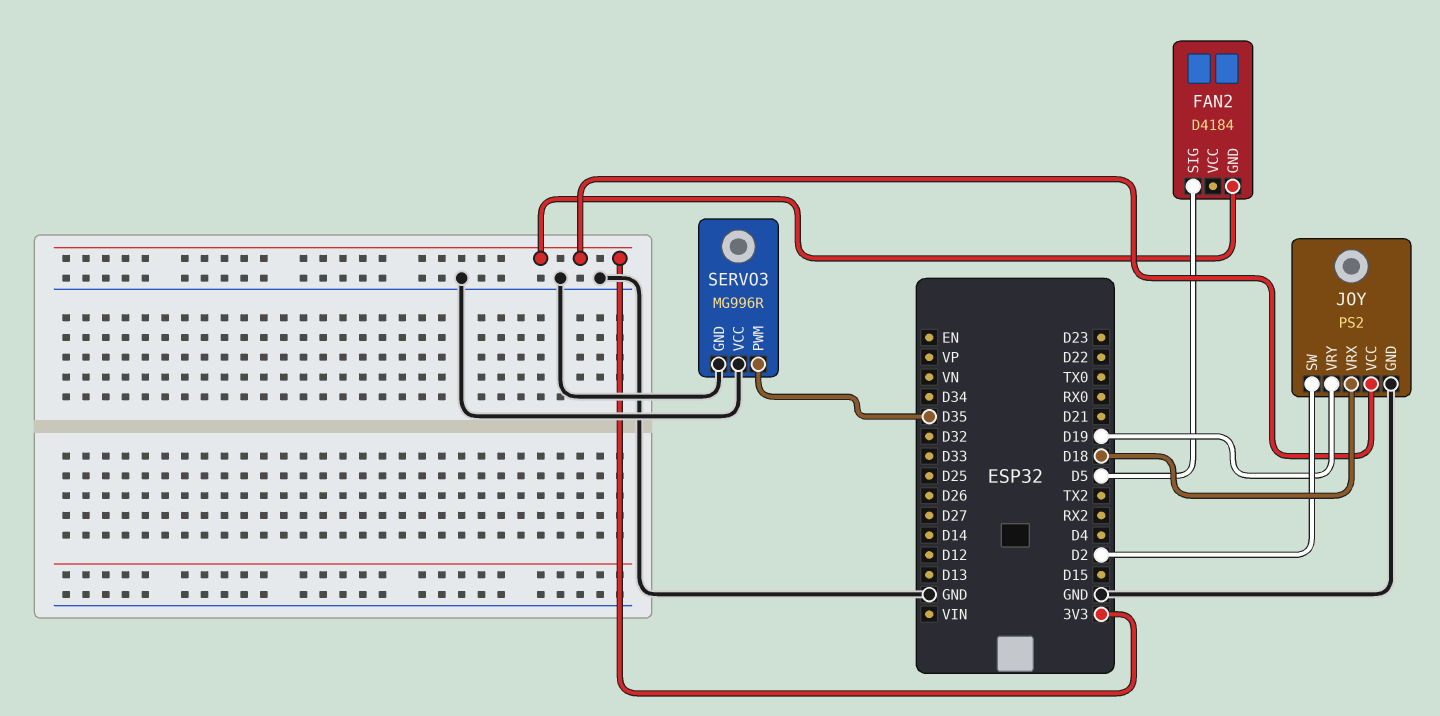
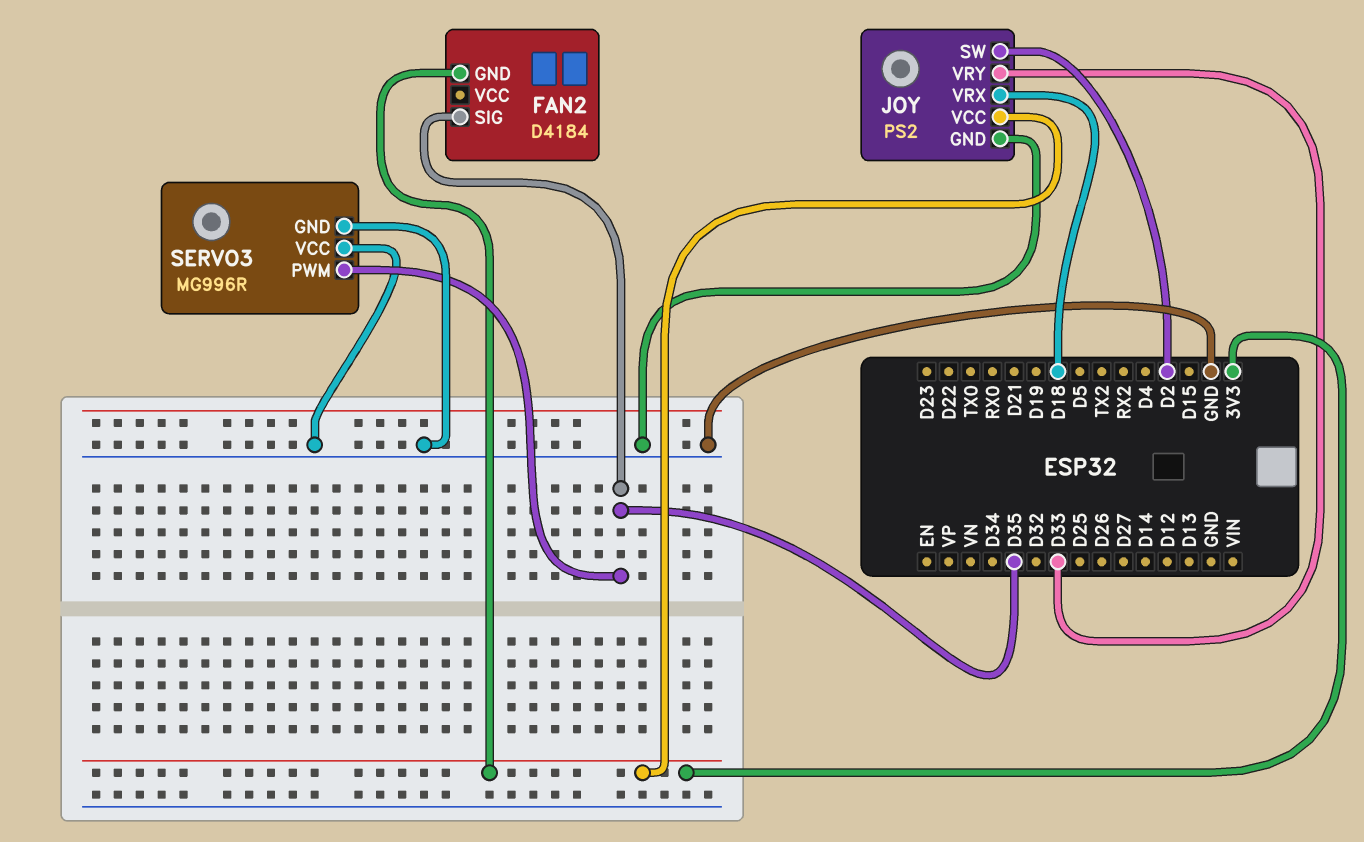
FAN2 pin SIG: D5 -> D35
JOY pin VRY: D19 -> D33

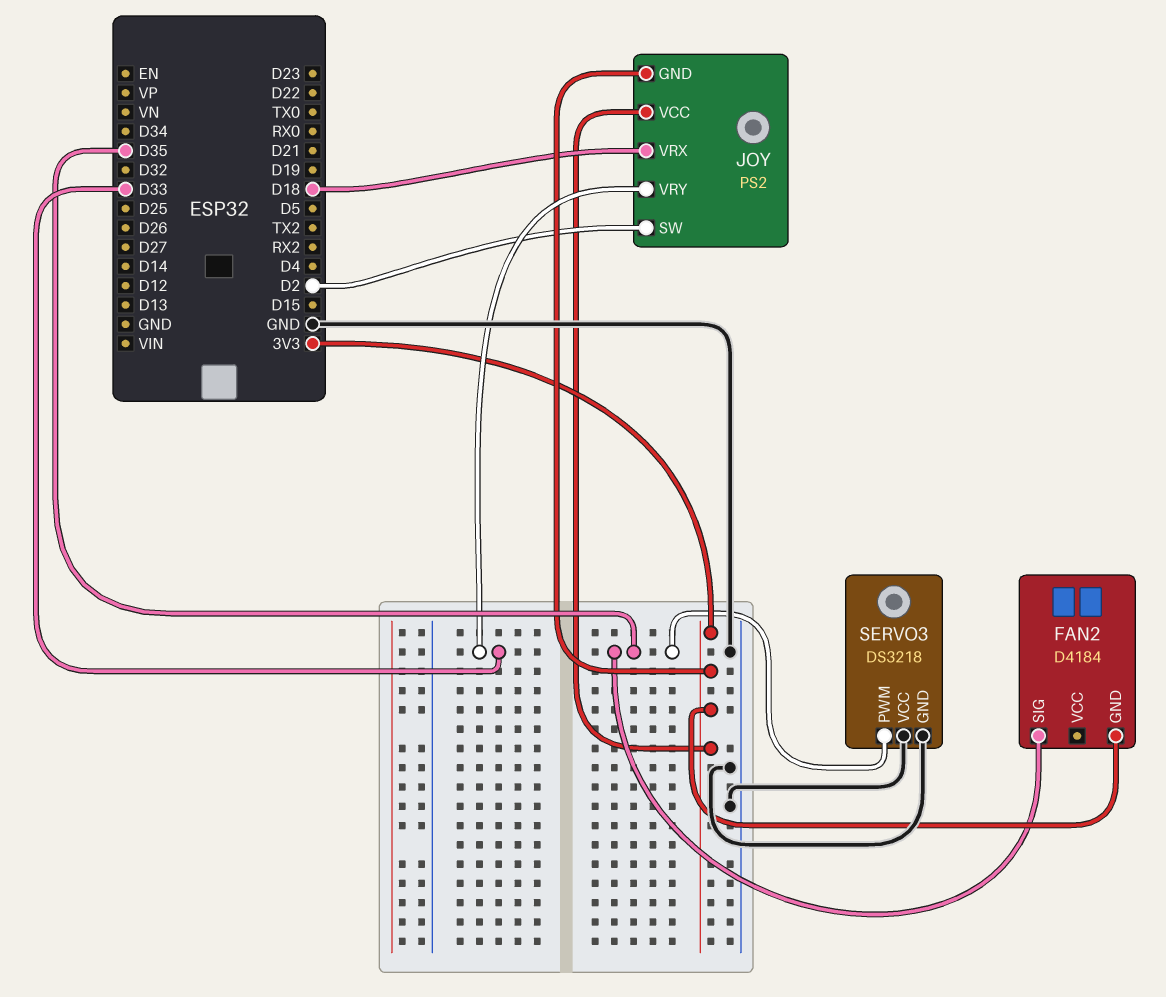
JOY pin GND: GND -> 3V3
SERVO3: MG996R -> DS3218

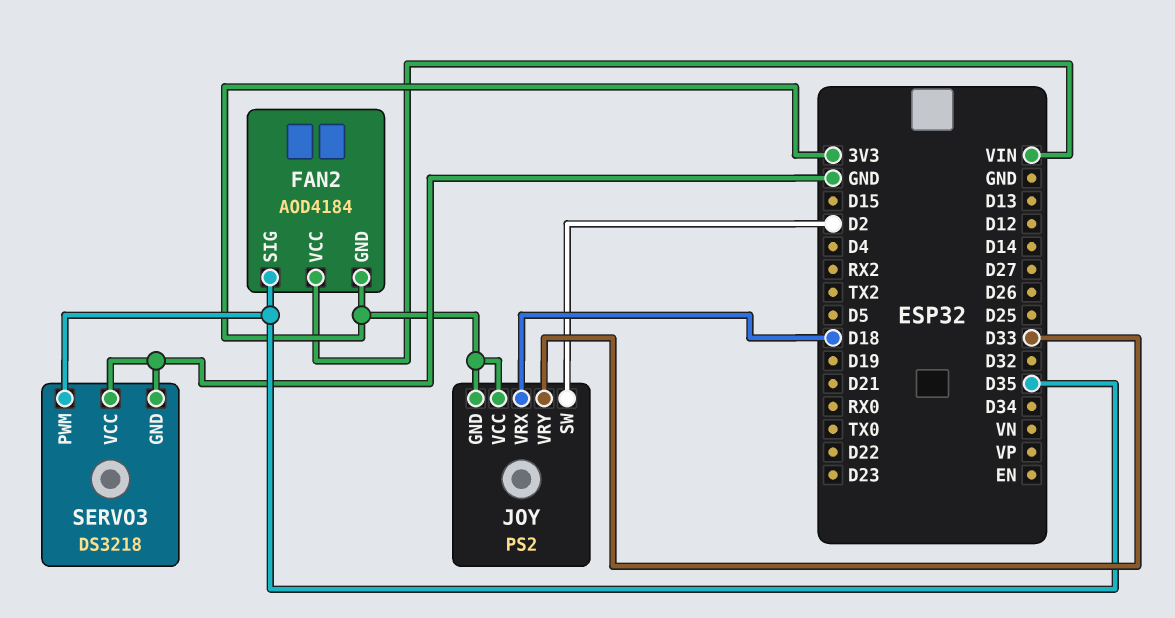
FAN2: D4184 -> AOD4184
FAN2 pin VCC: none -> VIN

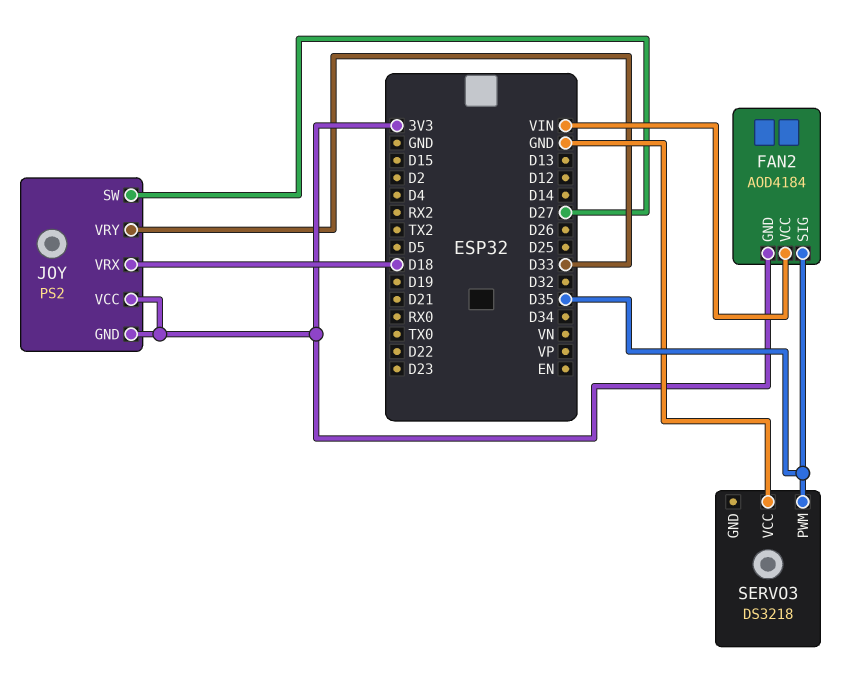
JOY pin SW: D2 -> D27
SERVO3 pin GND: GND -> none

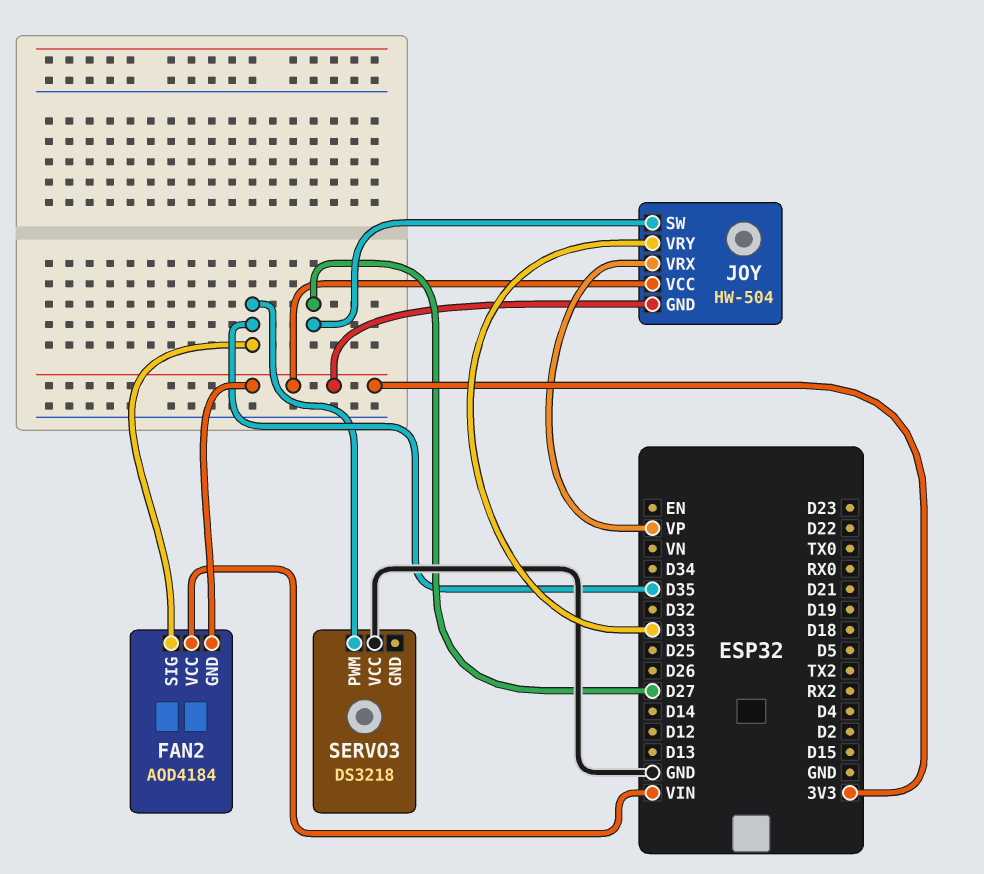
JOY: PS2 -> HW-504
JOY pin VRX: D18 -> VP

